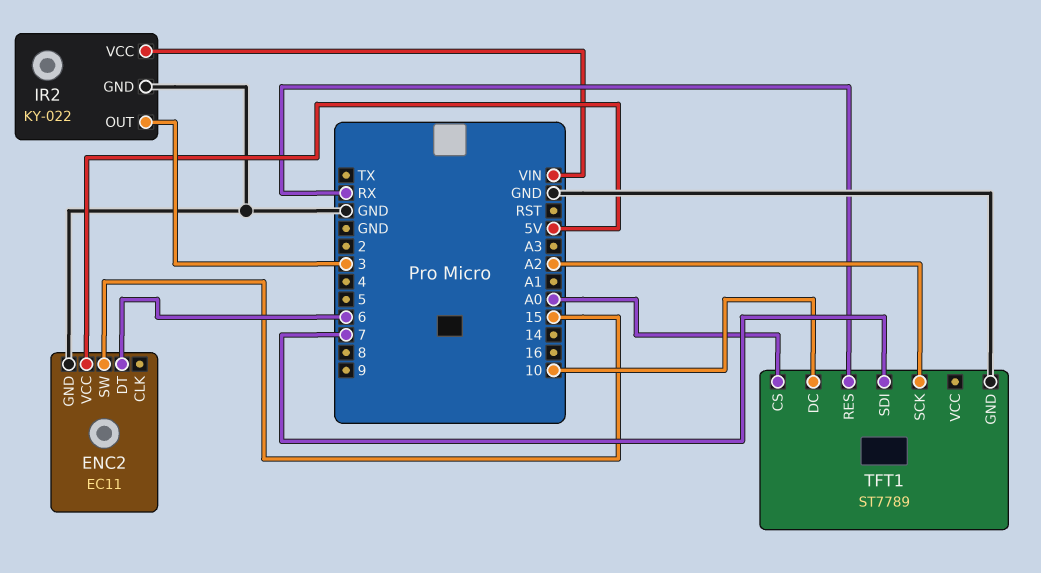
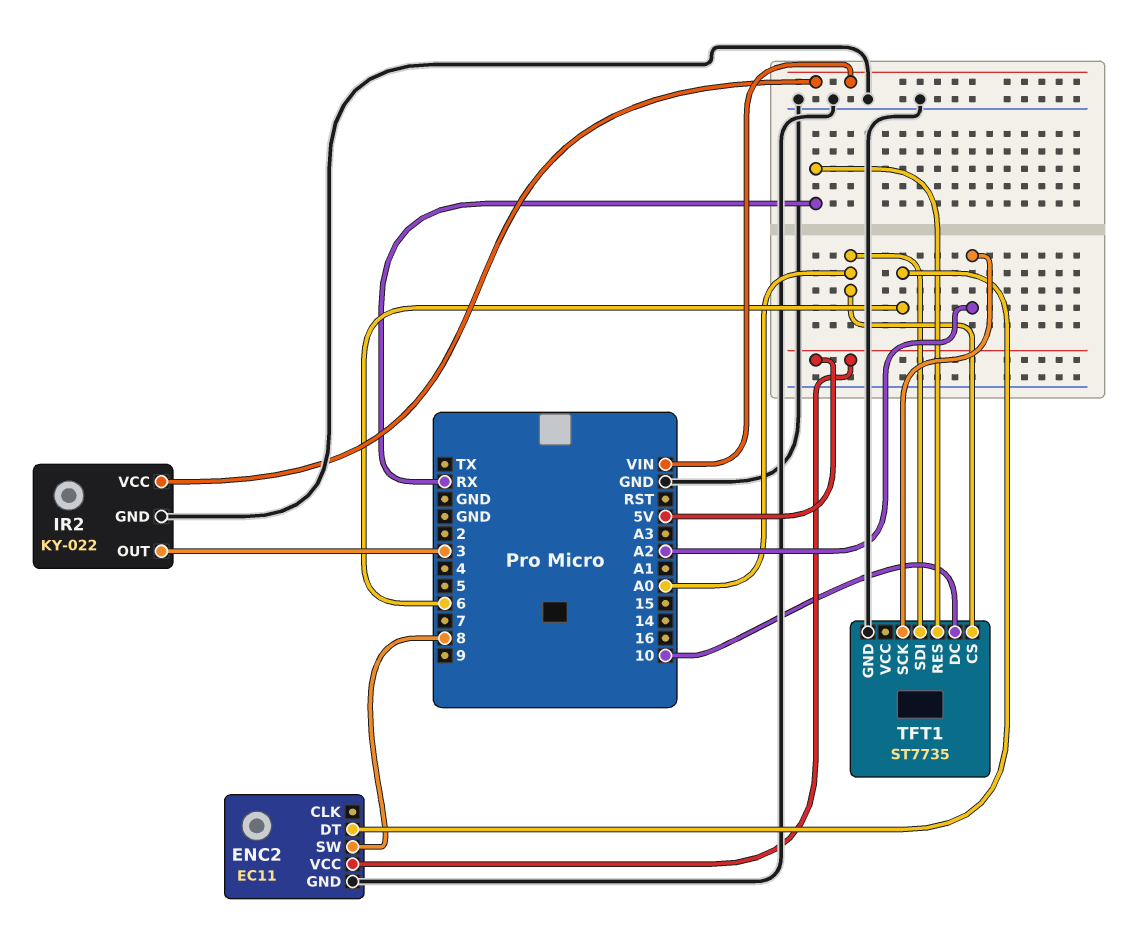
ENC2 pin SW: 15 -> 8
TFT1: ST7789 -> ST7735
TFT1 pin SDI: 7 -> A0

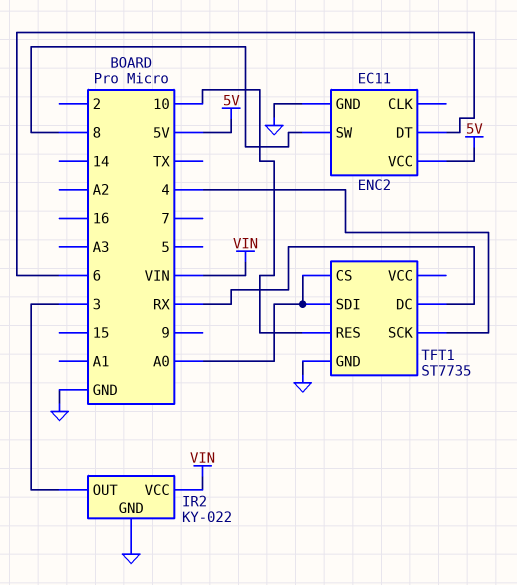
TFT1 pin DC: 10 -> RX
TFT1 pin RES: RX -> 10
TFT1 pin SCK: A2 -> 4

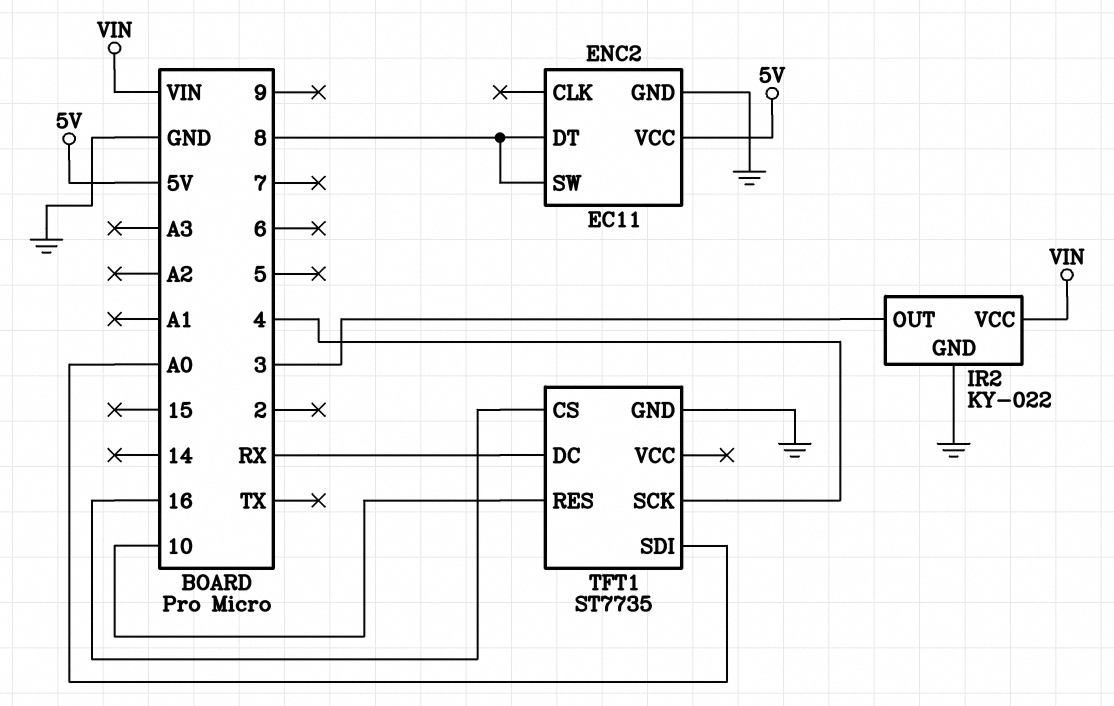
ENC2 pin DT: 6 -> 8
TFT1 pin CS: A0 -> 16

